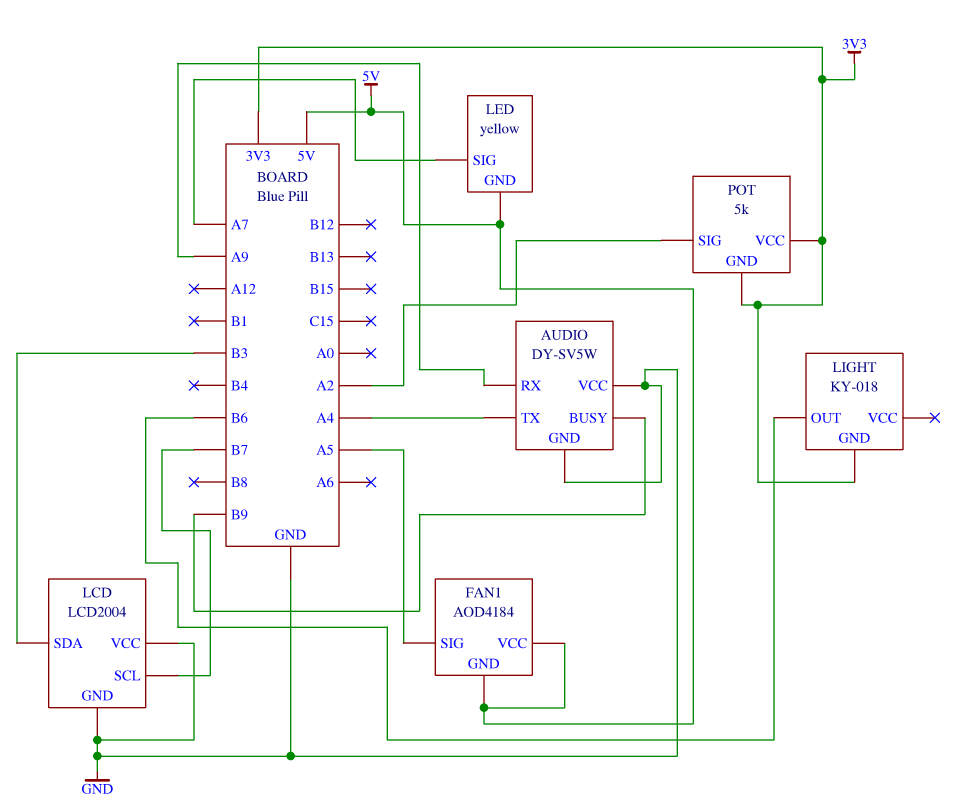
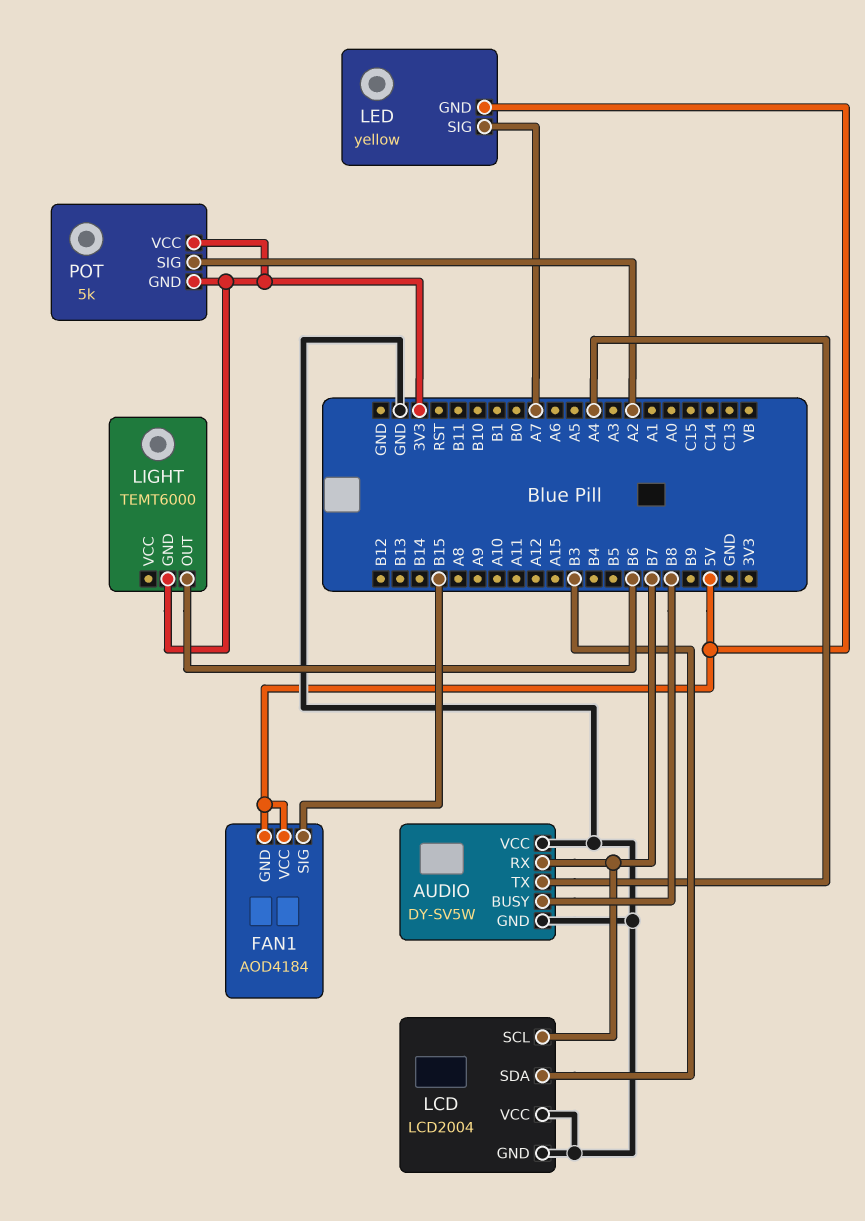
AUDIO pin BUSY: B9 -> B8
AUDIO pin RX: A9 -> B7
FAN1 pin SIG: A5 -> B15
LIGHT: KY-018 -> TEMT6000

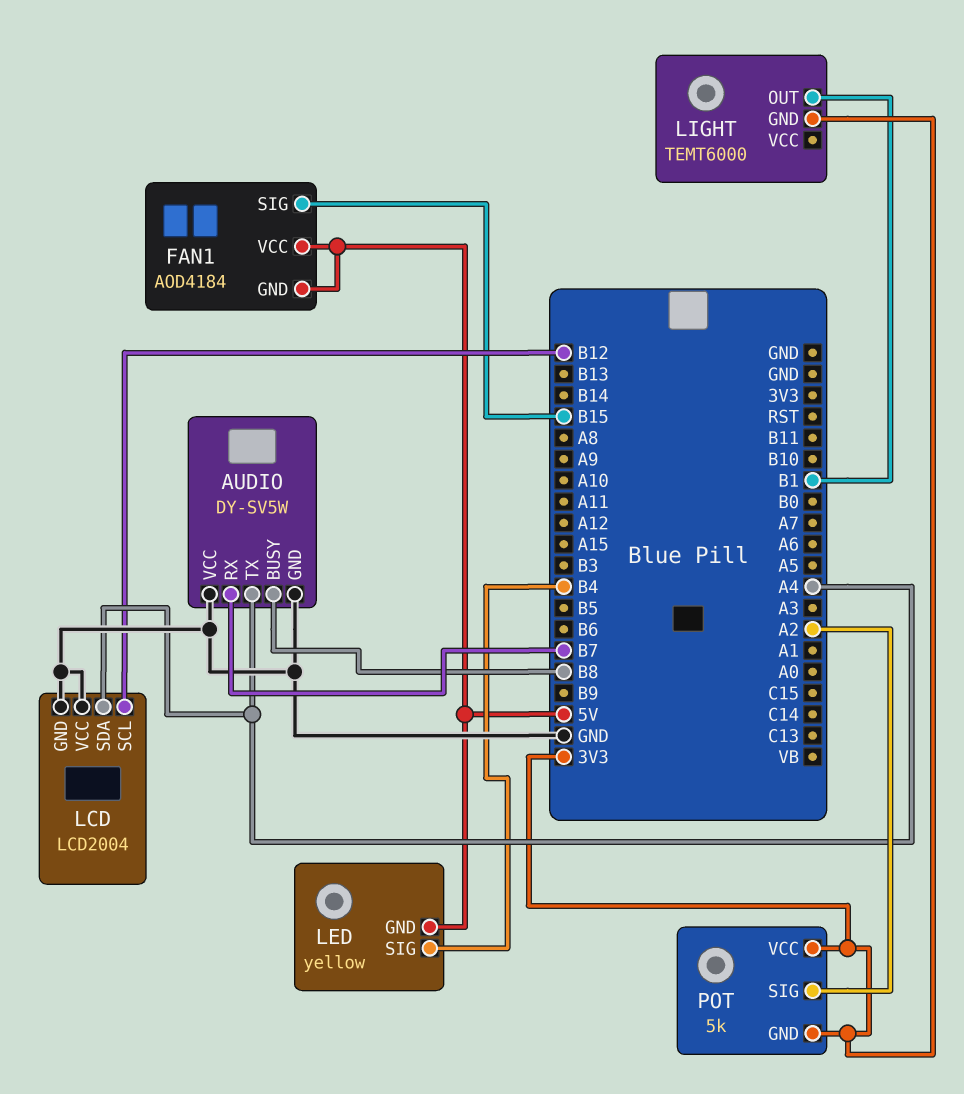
LCD pin SCL: B7 -> B12
LCD pin SDA: B3 -> A4
LED pin SIG: A7 -> B4
LIGHT pin OUT: B6 -> B1

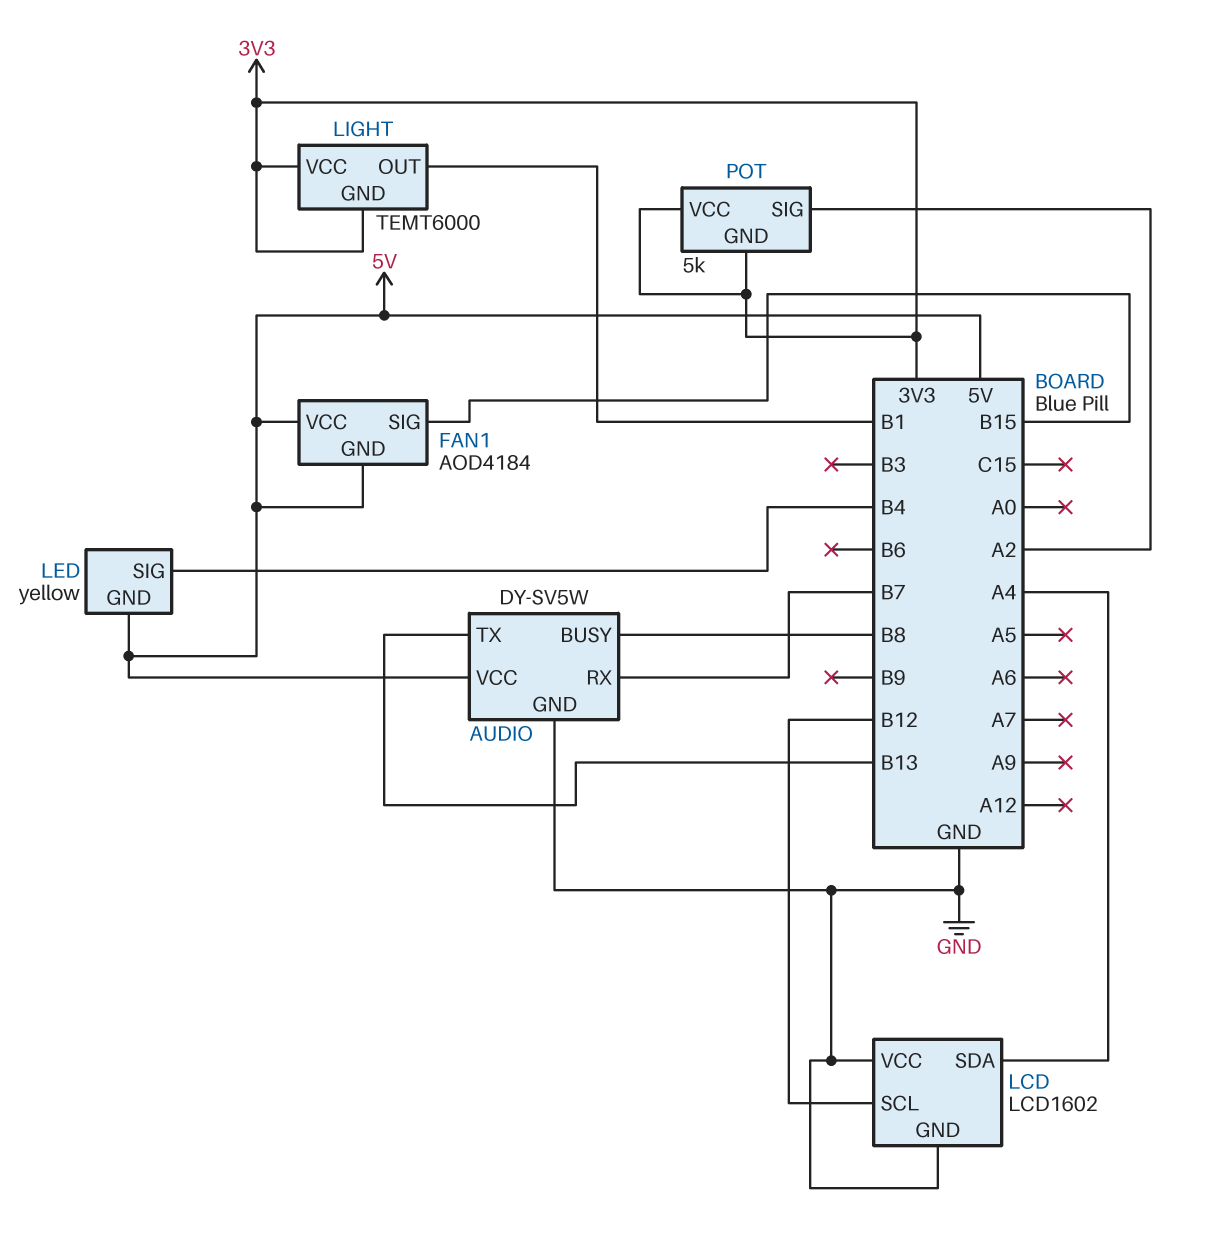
AUDIO pin TX: A4 -> B13
AUDIO pin VCC: GND -> 5V
LCD: LCD2004 -> LCD1602
LIGHT pin VCC: none -> 3V3

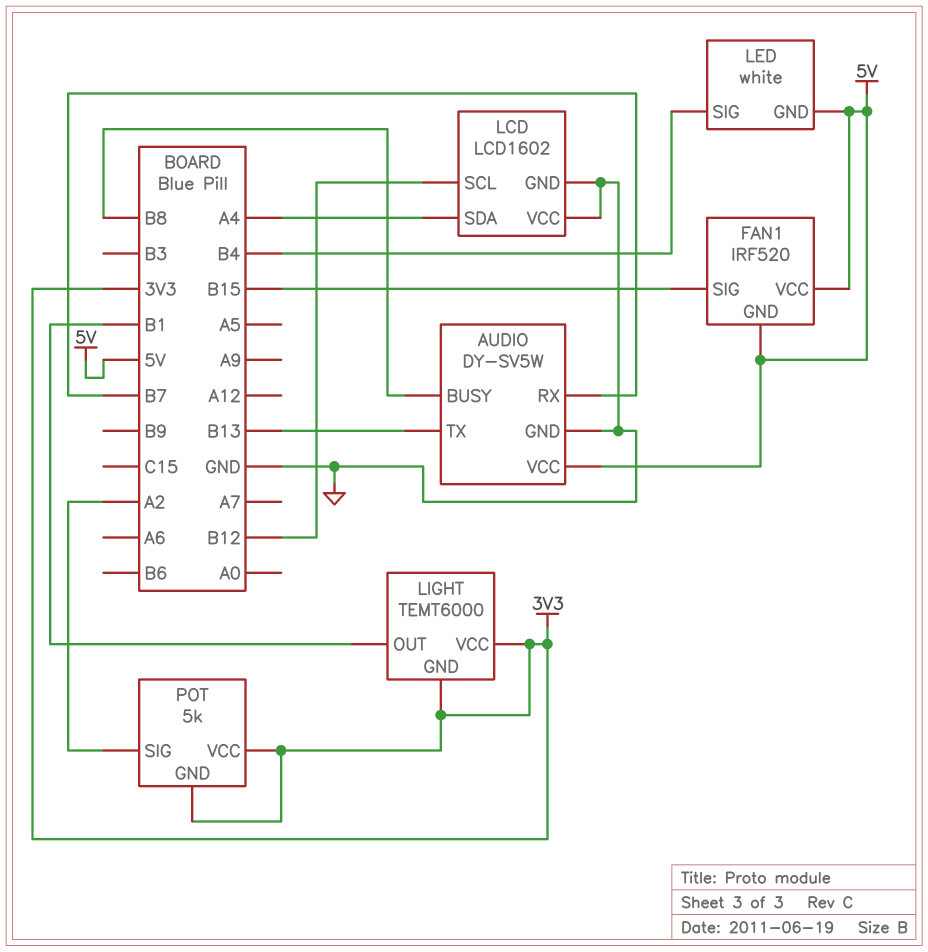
FAN1: AOD4184 -> IRF520
LED: yellow -> white

